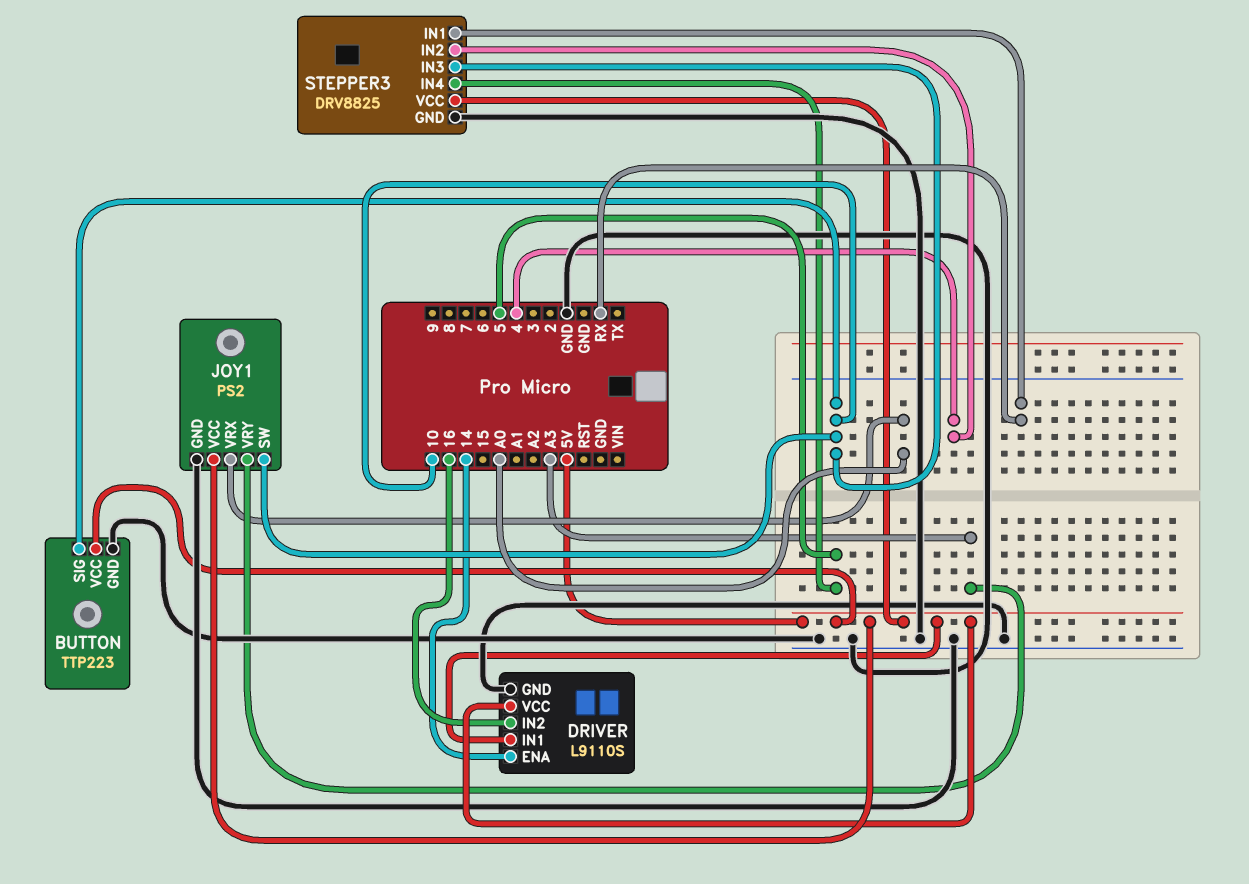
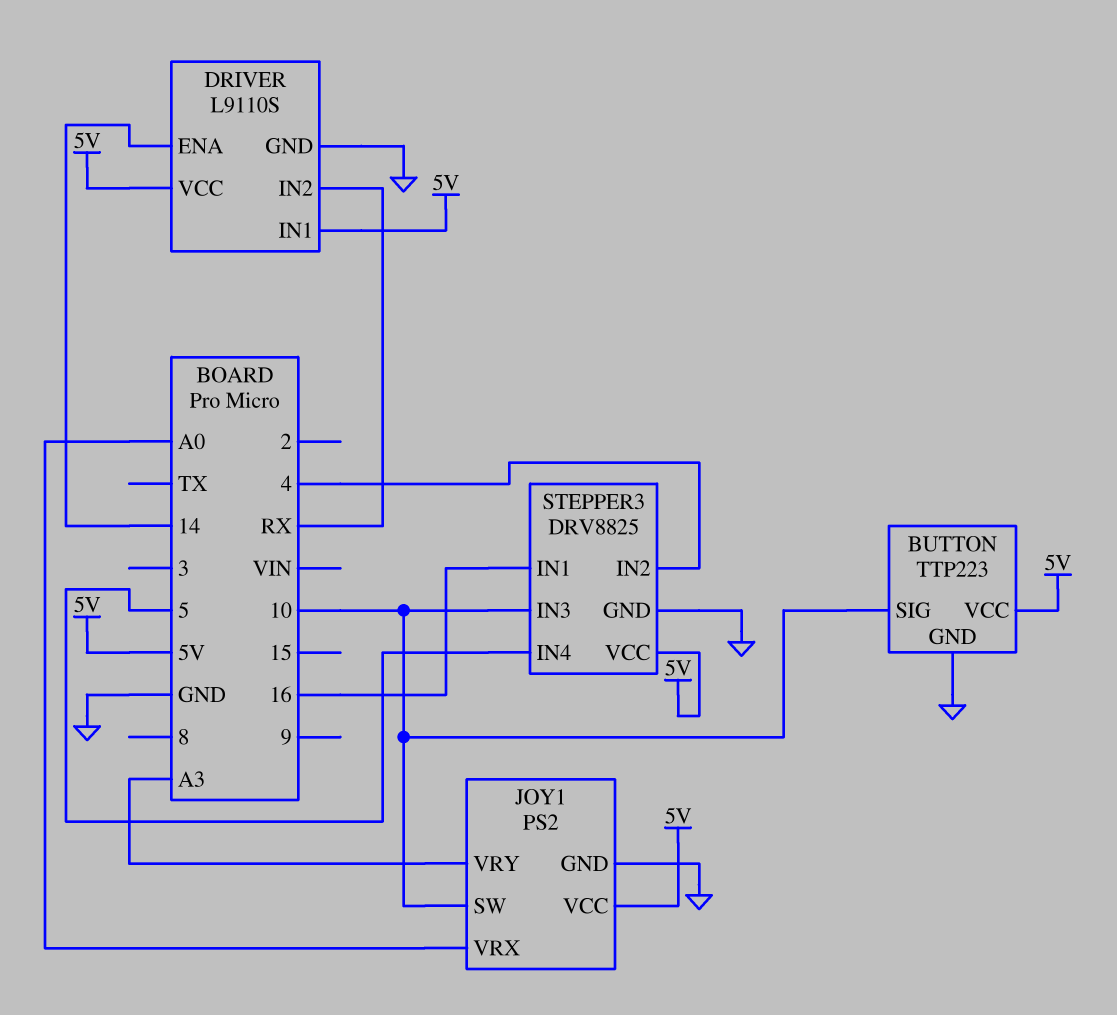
DRIVER pin IN2: 16 -> RX
STEPPER3 pin IN1: RX -> 16

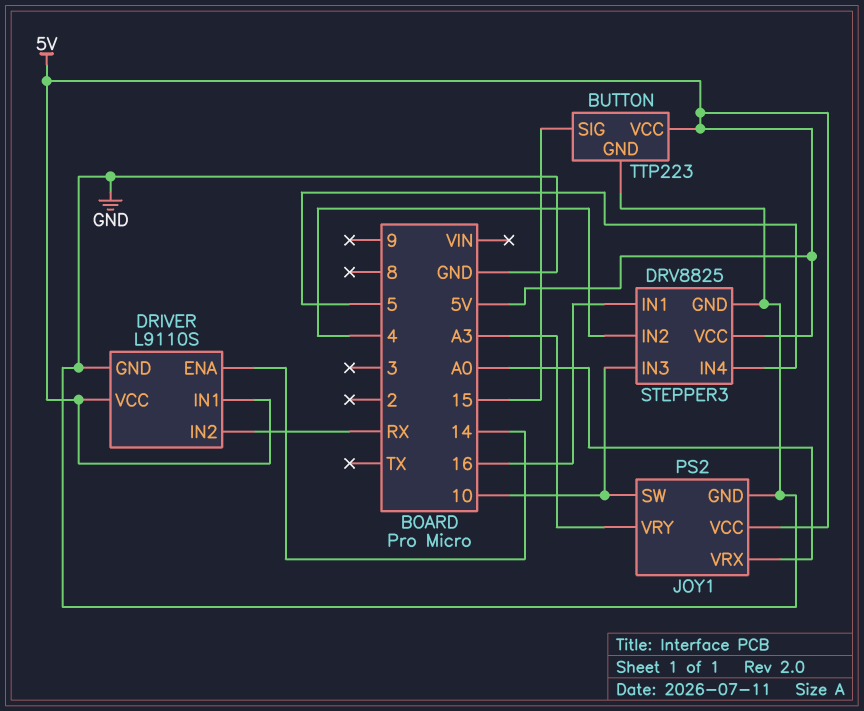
BUTTON pin SIG: 10 -> 15

